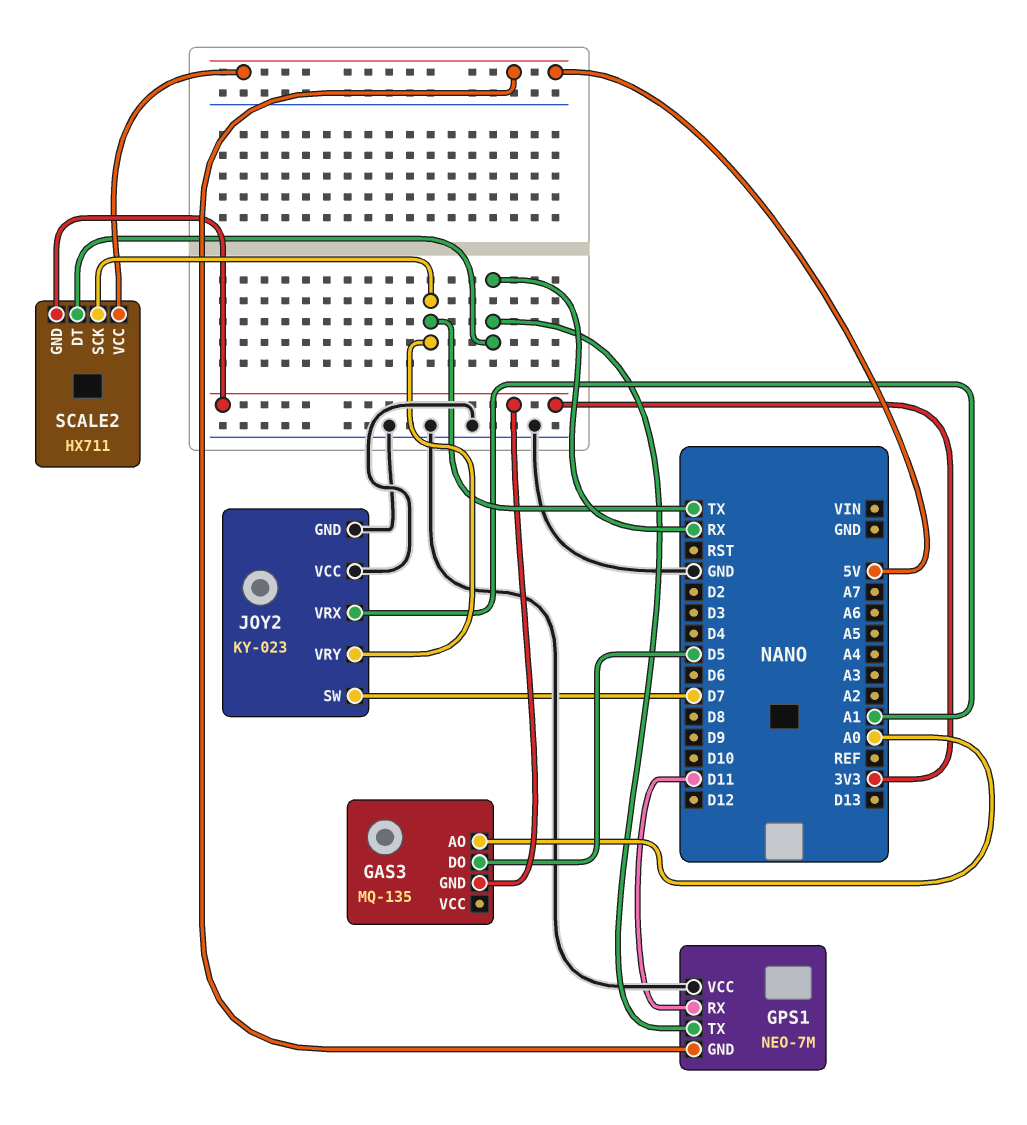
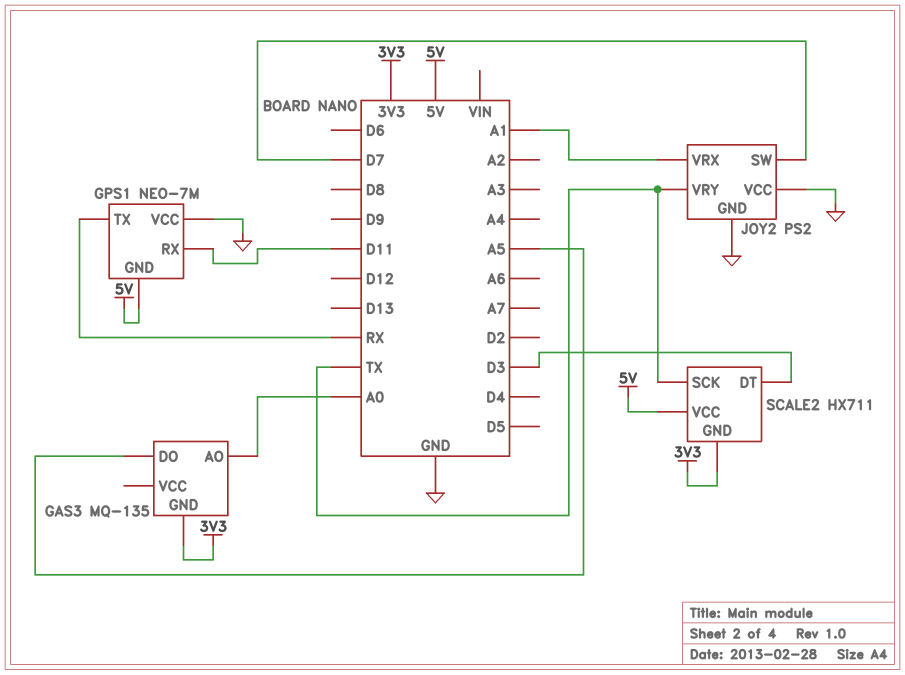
GAS3 pin DO: D5 -> A5
JOY2: KY-023 -> PS2
SCALE2 pin DT: RX -> D3

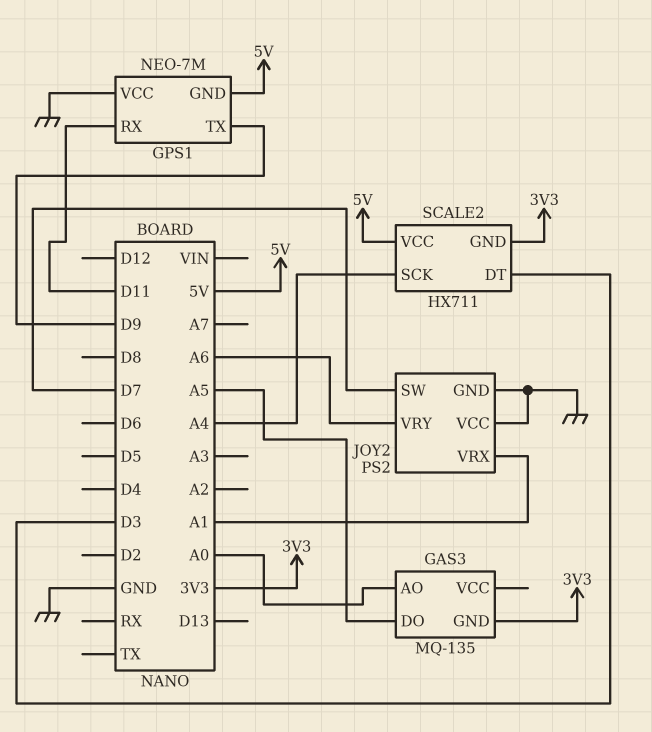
GPS1 pin TX: RX -> D9
JOY2 pin VRY: TX -> A6
SCALE2 pin SCK: TX -> A4

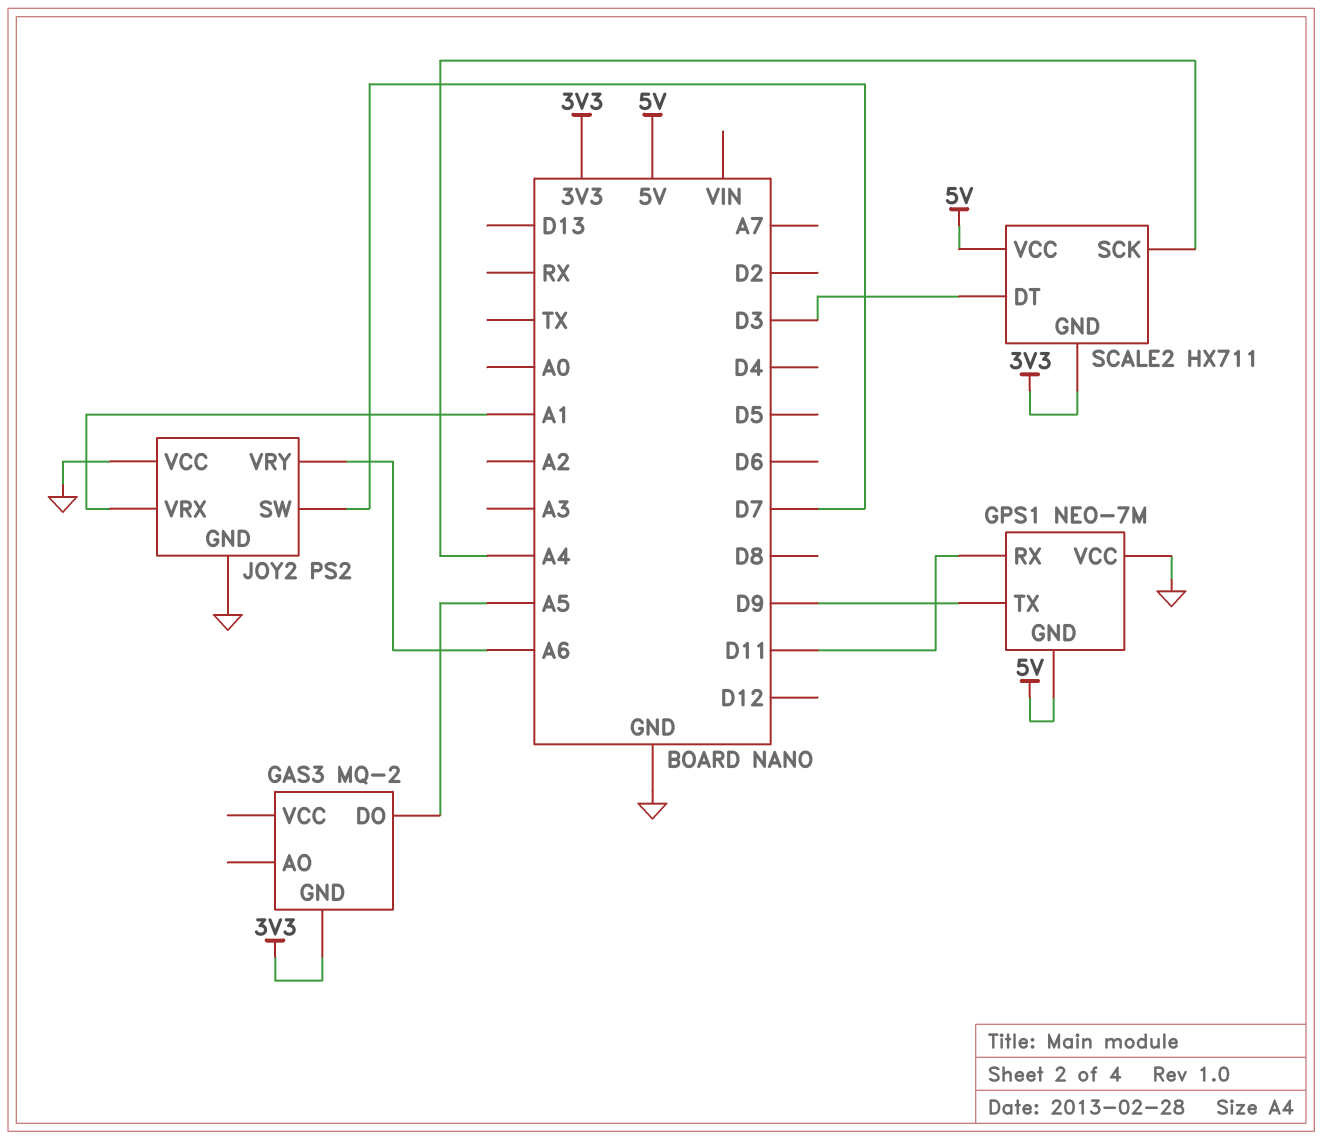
GAS3: MQ-135 -> MQ-2
GAS3 pin AO: A0 -> none

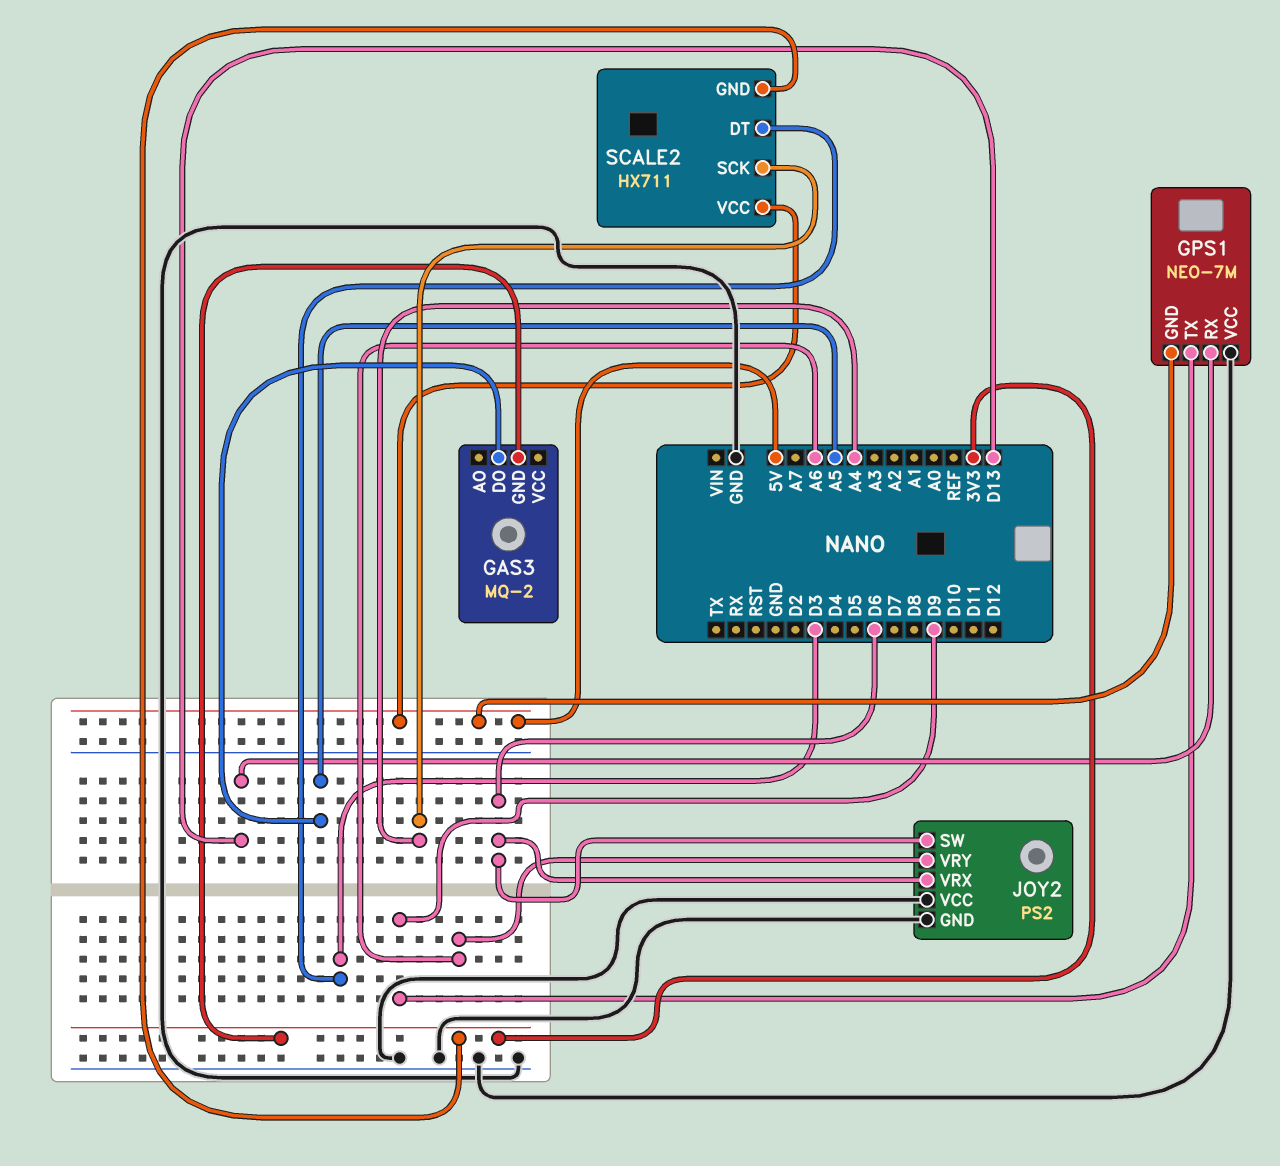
GPS1 pin RX: D11 -> D13
JOY2 pin SW: D7 -> D6
JOY2 pin VRX: A1 -> D6

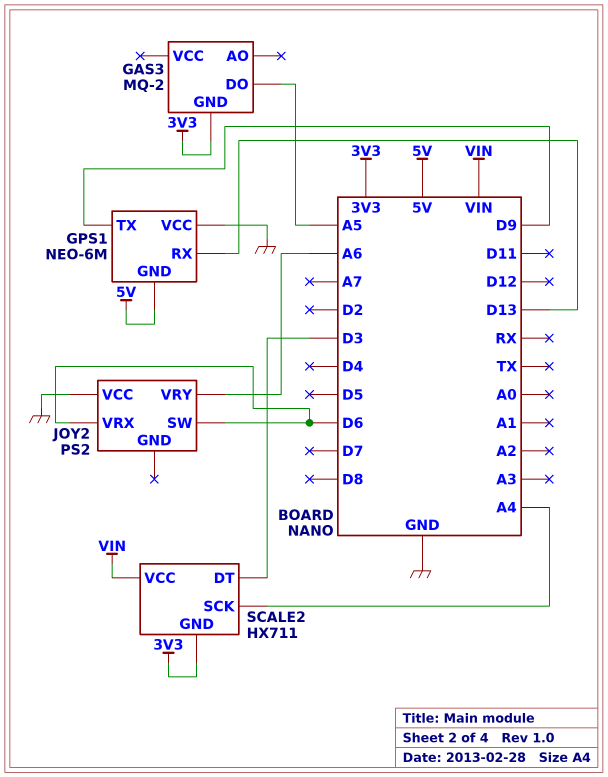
GPS1: NEO-7M -> NEO-6M
JOY2 pin GND: GND -> none
SCALE2 pin VCC: 5V -> VIN

